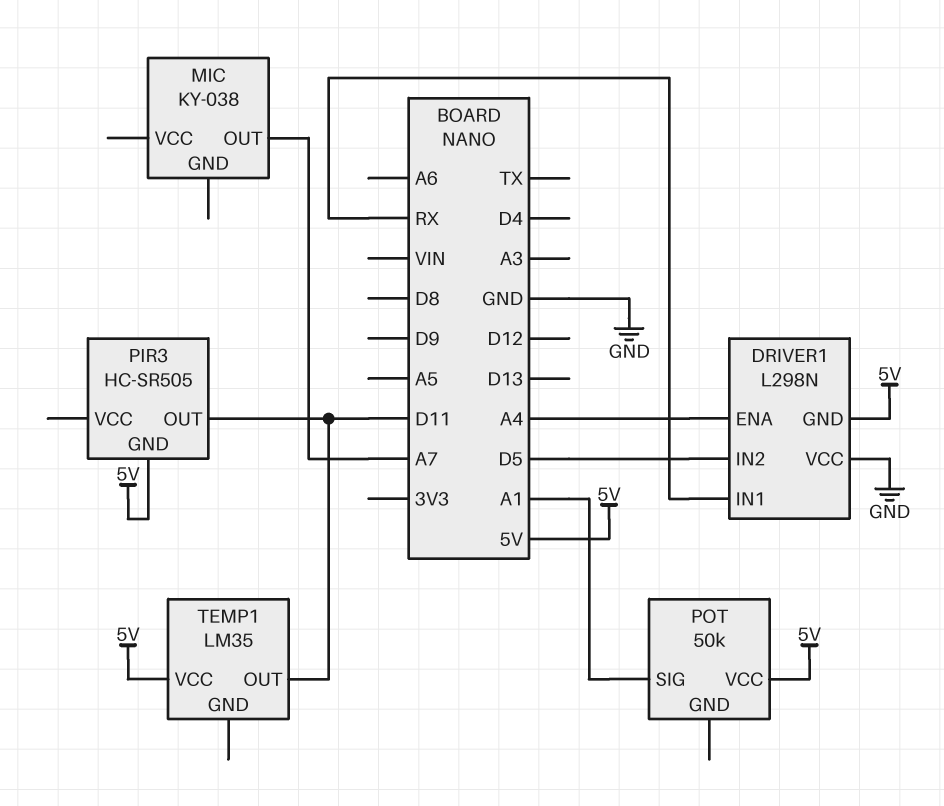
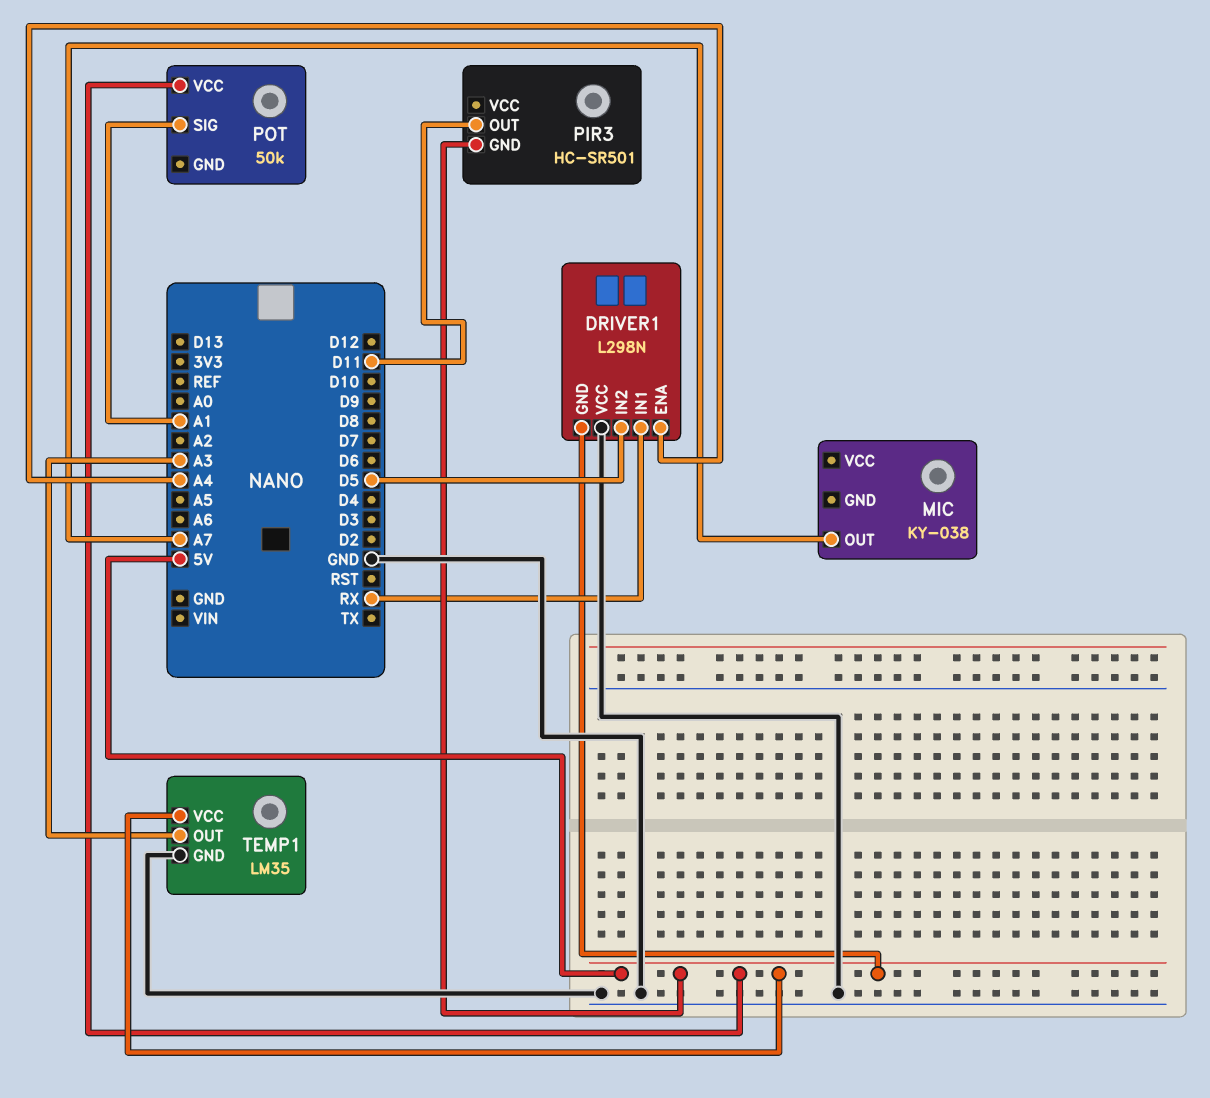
PIR3: HC-SR505 -> HC-SR501
TEMP1 pin GND: none -> GND
TEMP1 pin OUT: D11 -> A3

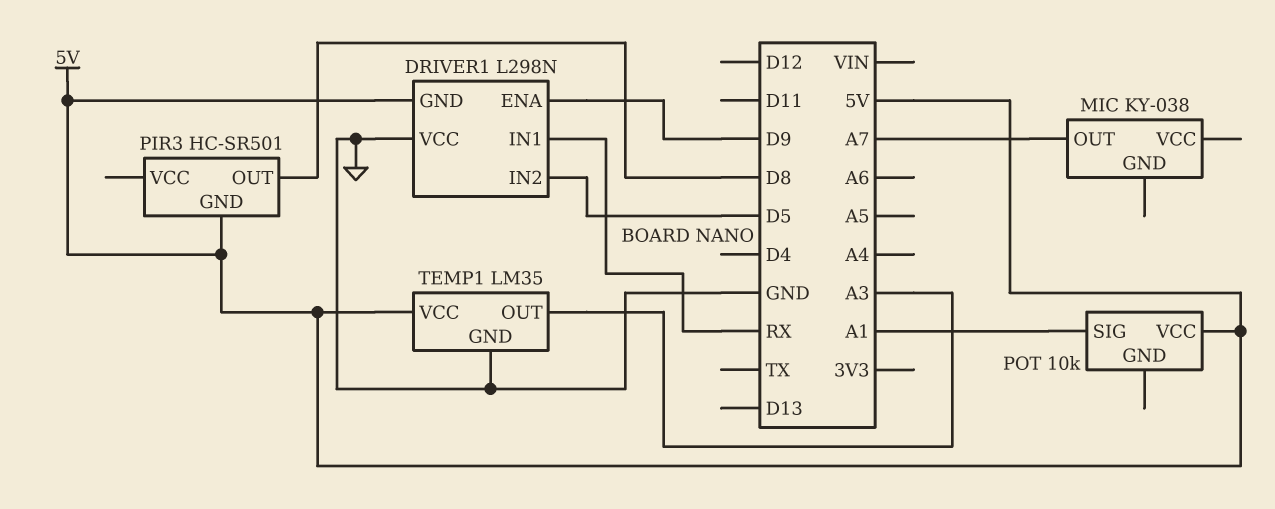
DRIVER1 pin ENA: A4 -> D9
PIR3 pin OUT: D11 -> D8
POT: 50k -> 10k

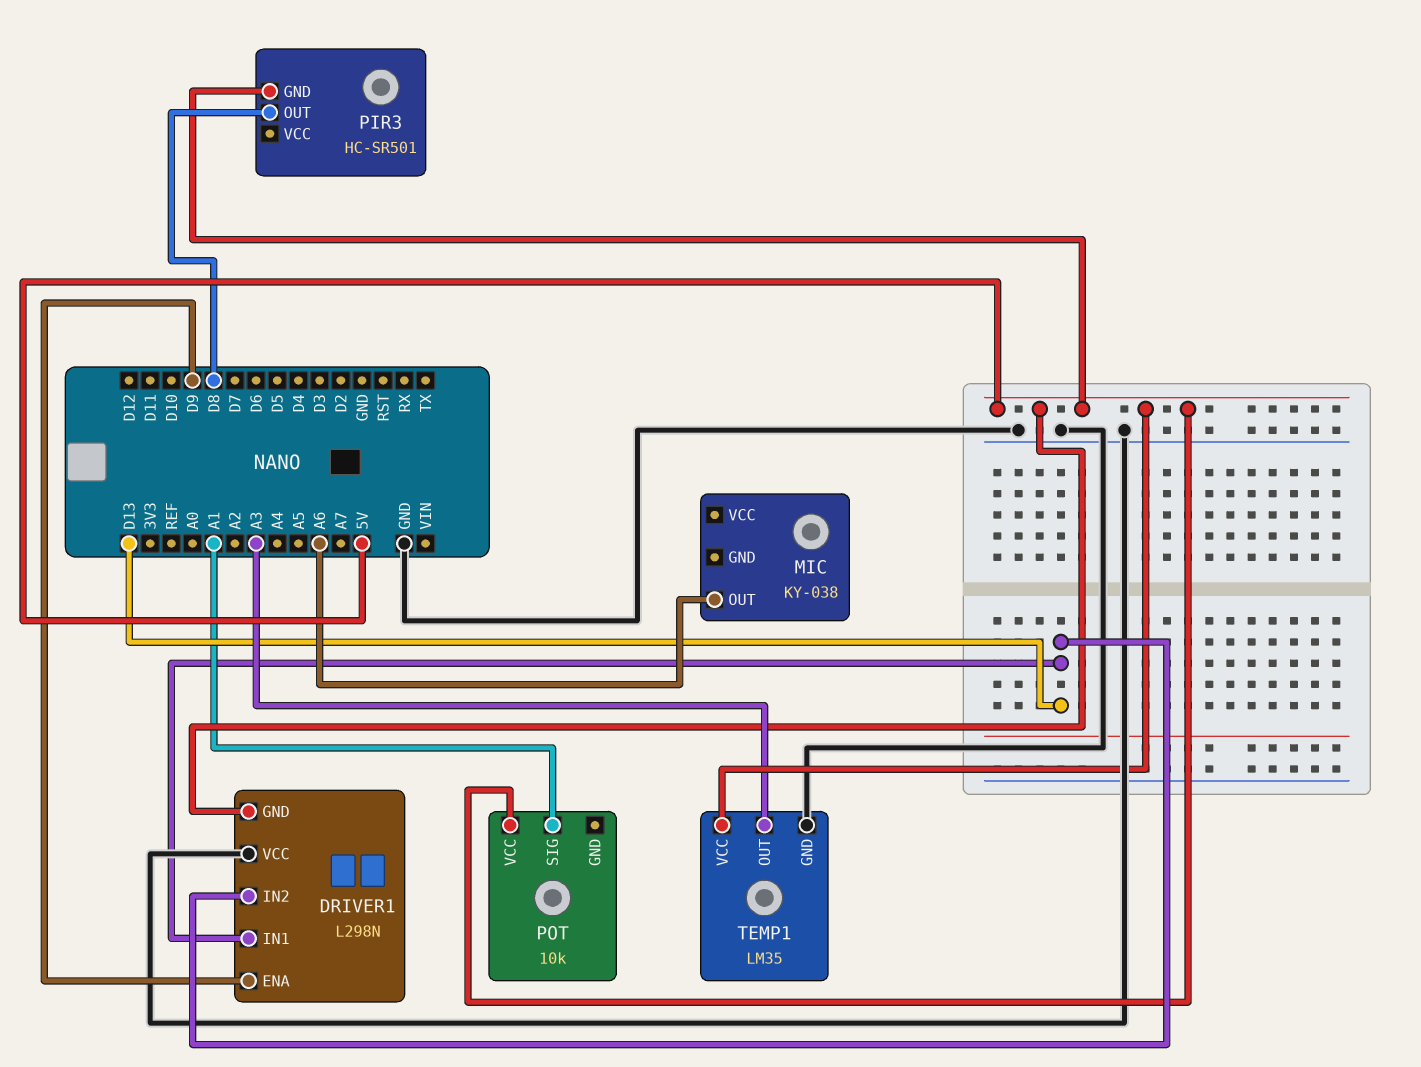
DRIVER1 pin IN1: RX -> D13
DRIVER1 pin IN2: D5 -> D13
MIC pin OUT: A7 -> A6

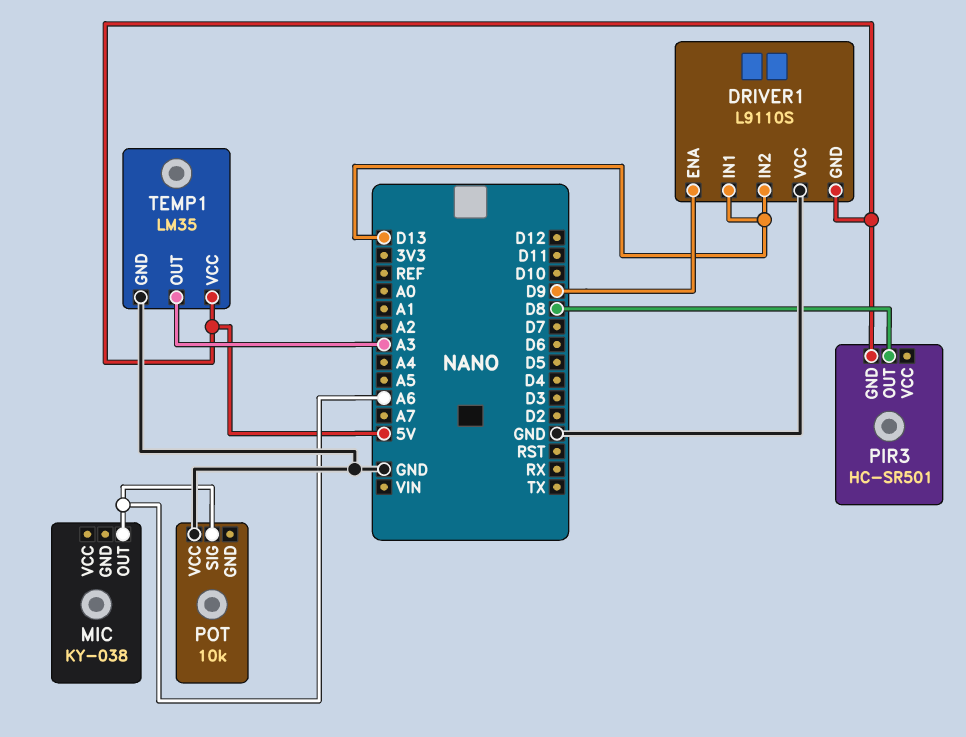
DRIVER1: L298N -> L9110S
POT pin SIG: A1 -> A6
POT pin VCC: 5V -> GND

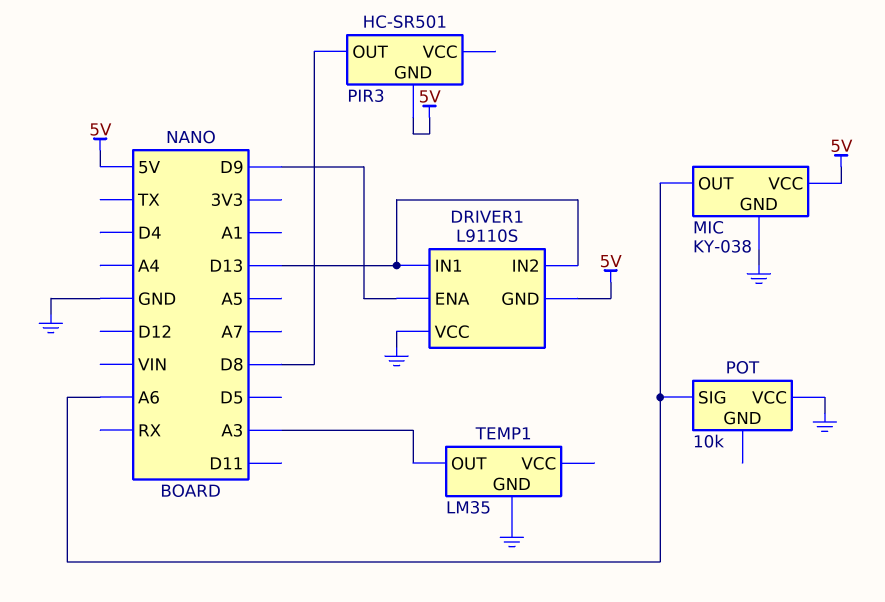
MIC pin GND: none -> GND
MIC pin VCC: none -> 5V
TEMP1 pin VCC: 5V -> none

